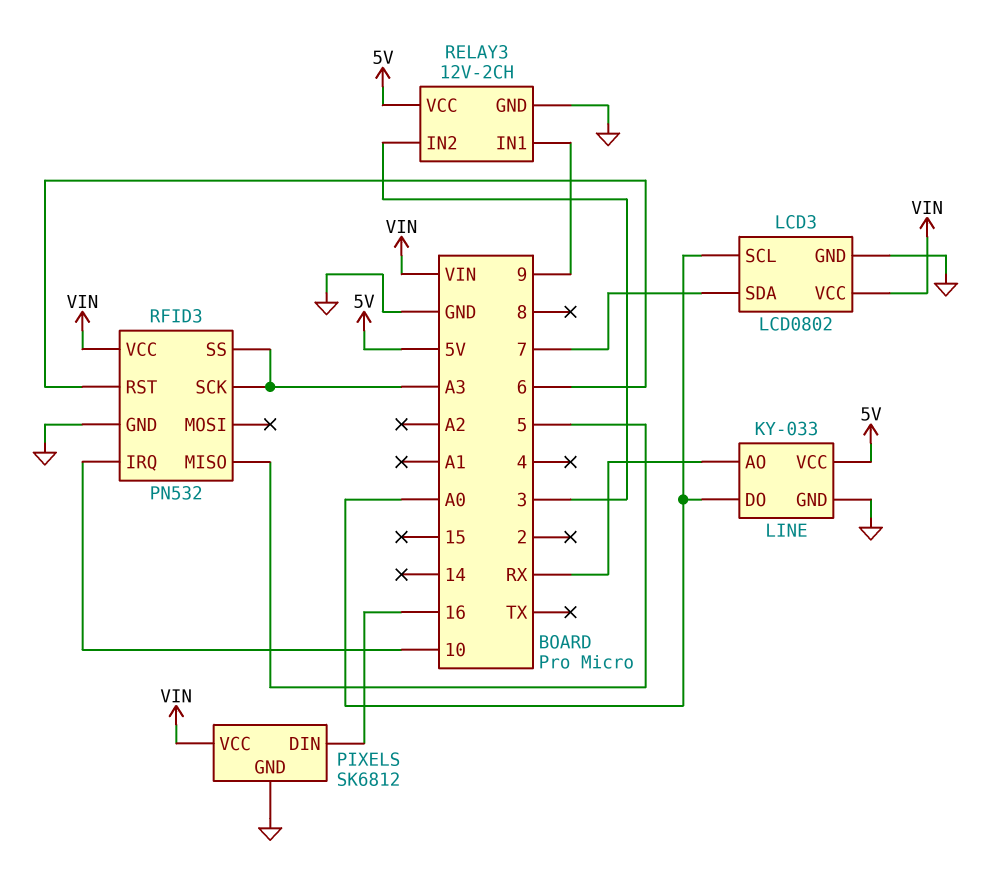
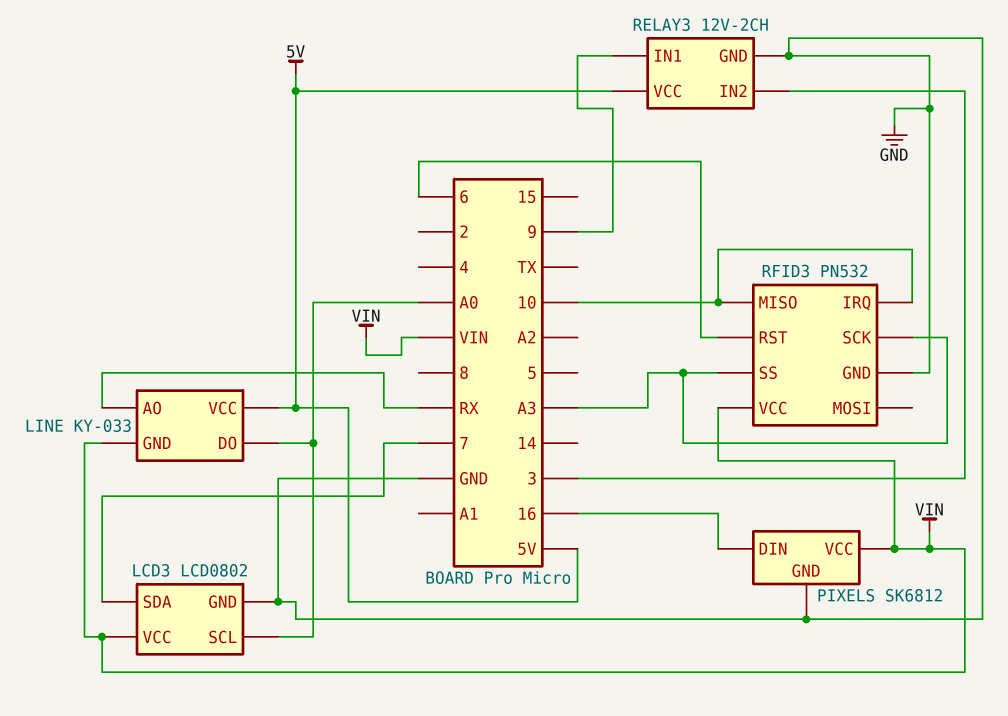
LINE pin GND: GND -> VIN
RFID3 pin MISO: 5 -> 10

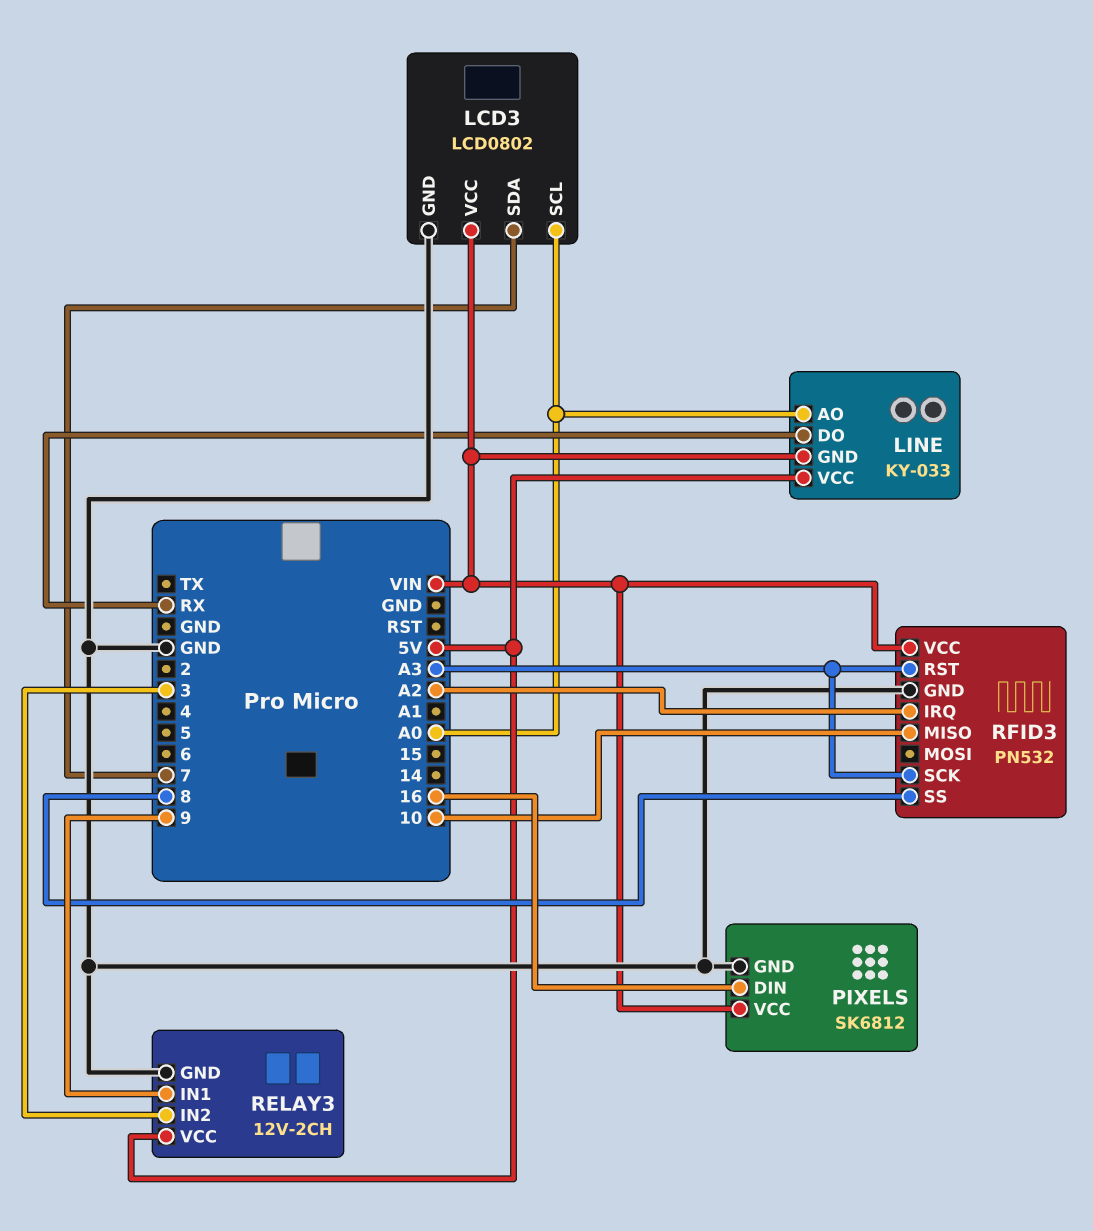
LINE pin AO: RX -> A0
LINE pin DO: A0 -> RX
RFID3 pin IRQ: 10 -> A2
RFID3 pin RST: 6 -> A3
RFID3 pin SS: A3 -> 8

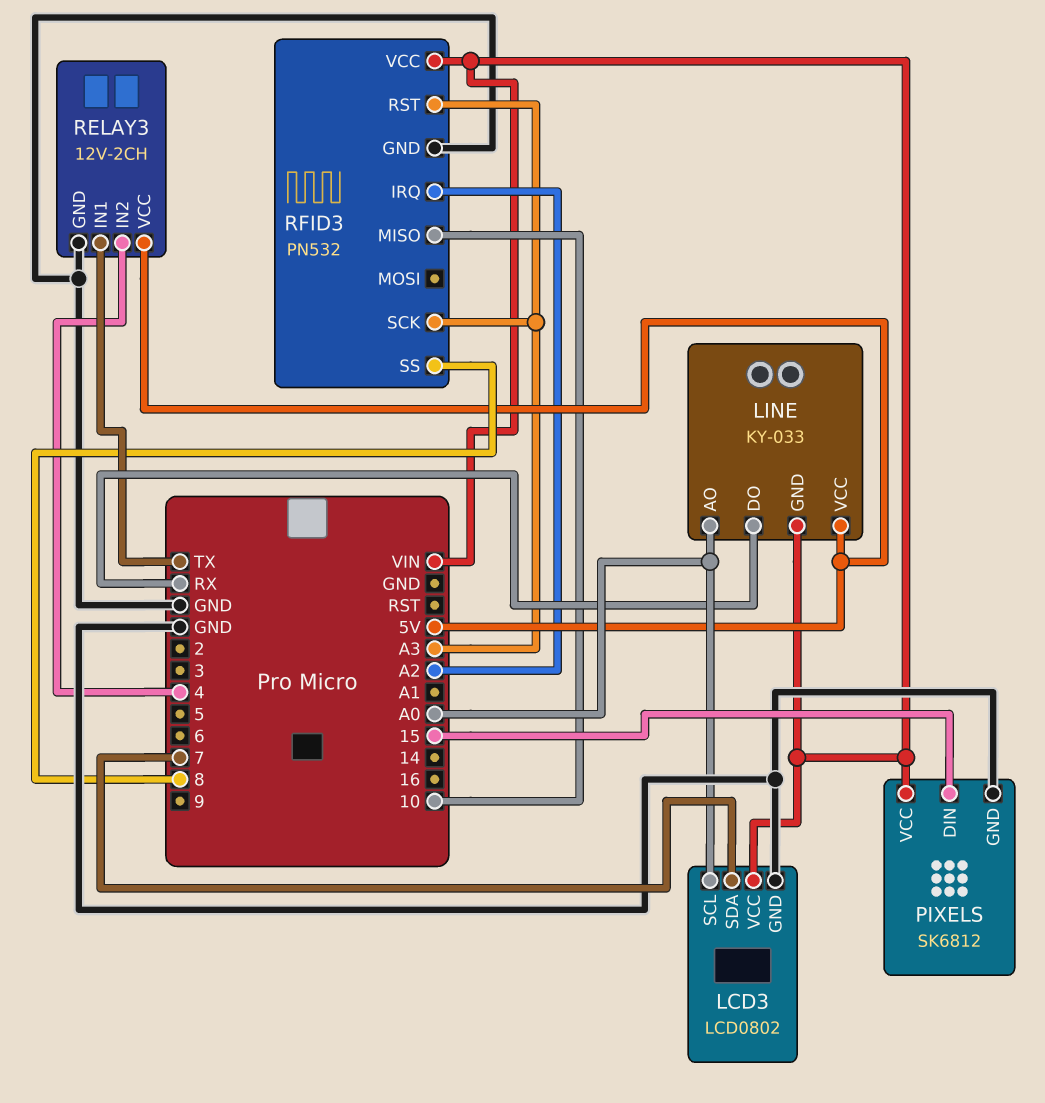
PIXELS pin DIN: 16 -> 15
RELAY3 pin IN1: 9 -> TX
RELAY3 pin IN2: 3 -> 4

